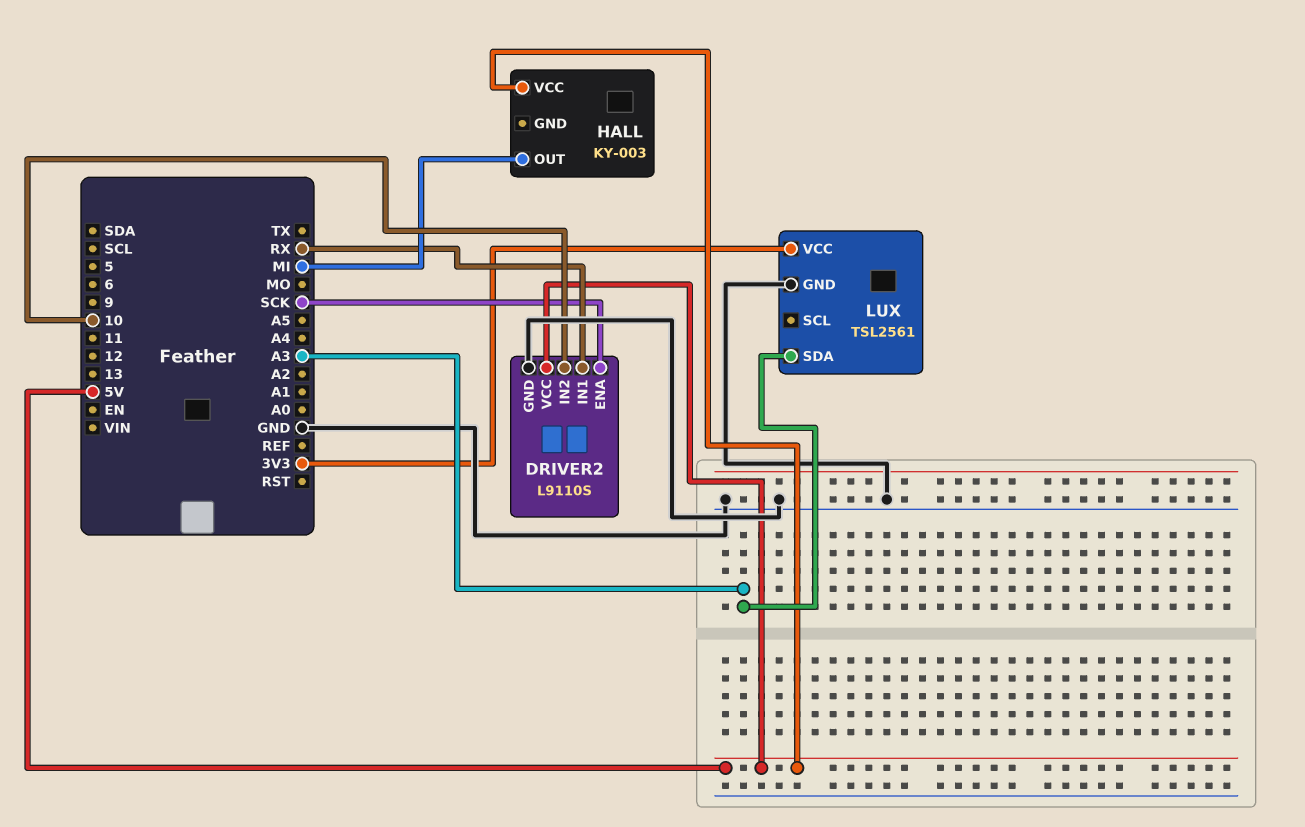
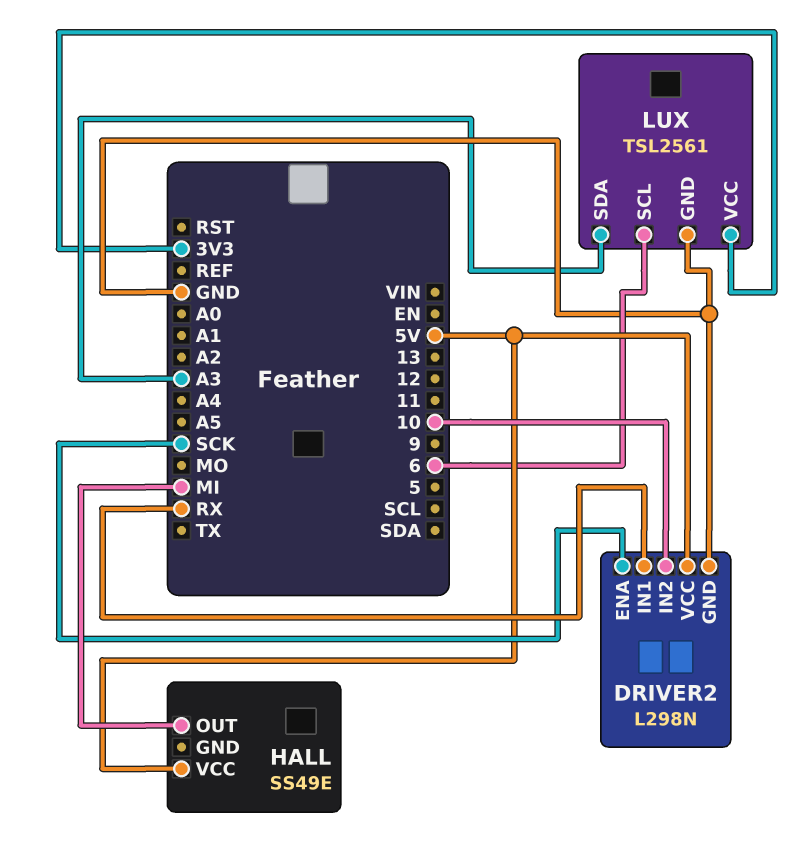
DRIVER2: L9110S -> L298N
HALL: KY-003 -> SS49E
LUX pin SCL: none -> 6

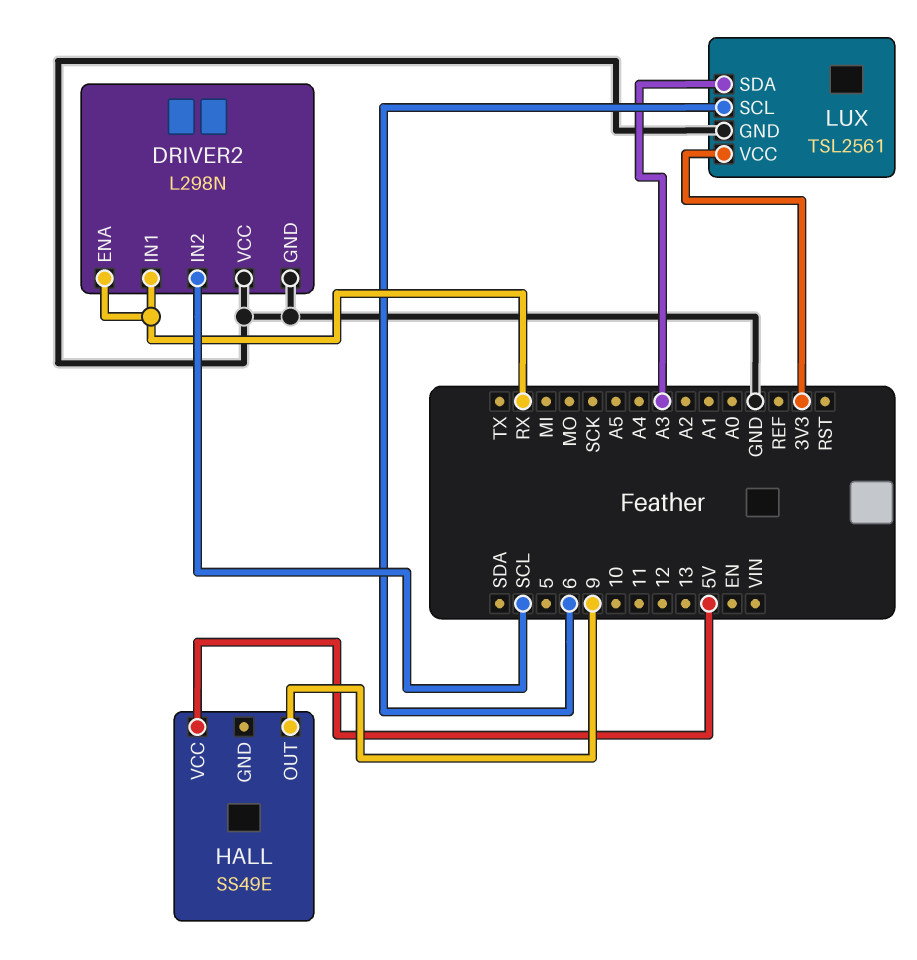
DRIVER2 pin ENA: SCK -> RX
DRIVER2 pin IN2: 10 -> SCL
DRIVER2 pin VCC: 5V -> GND
HALL pin OUT: MI -> 9

